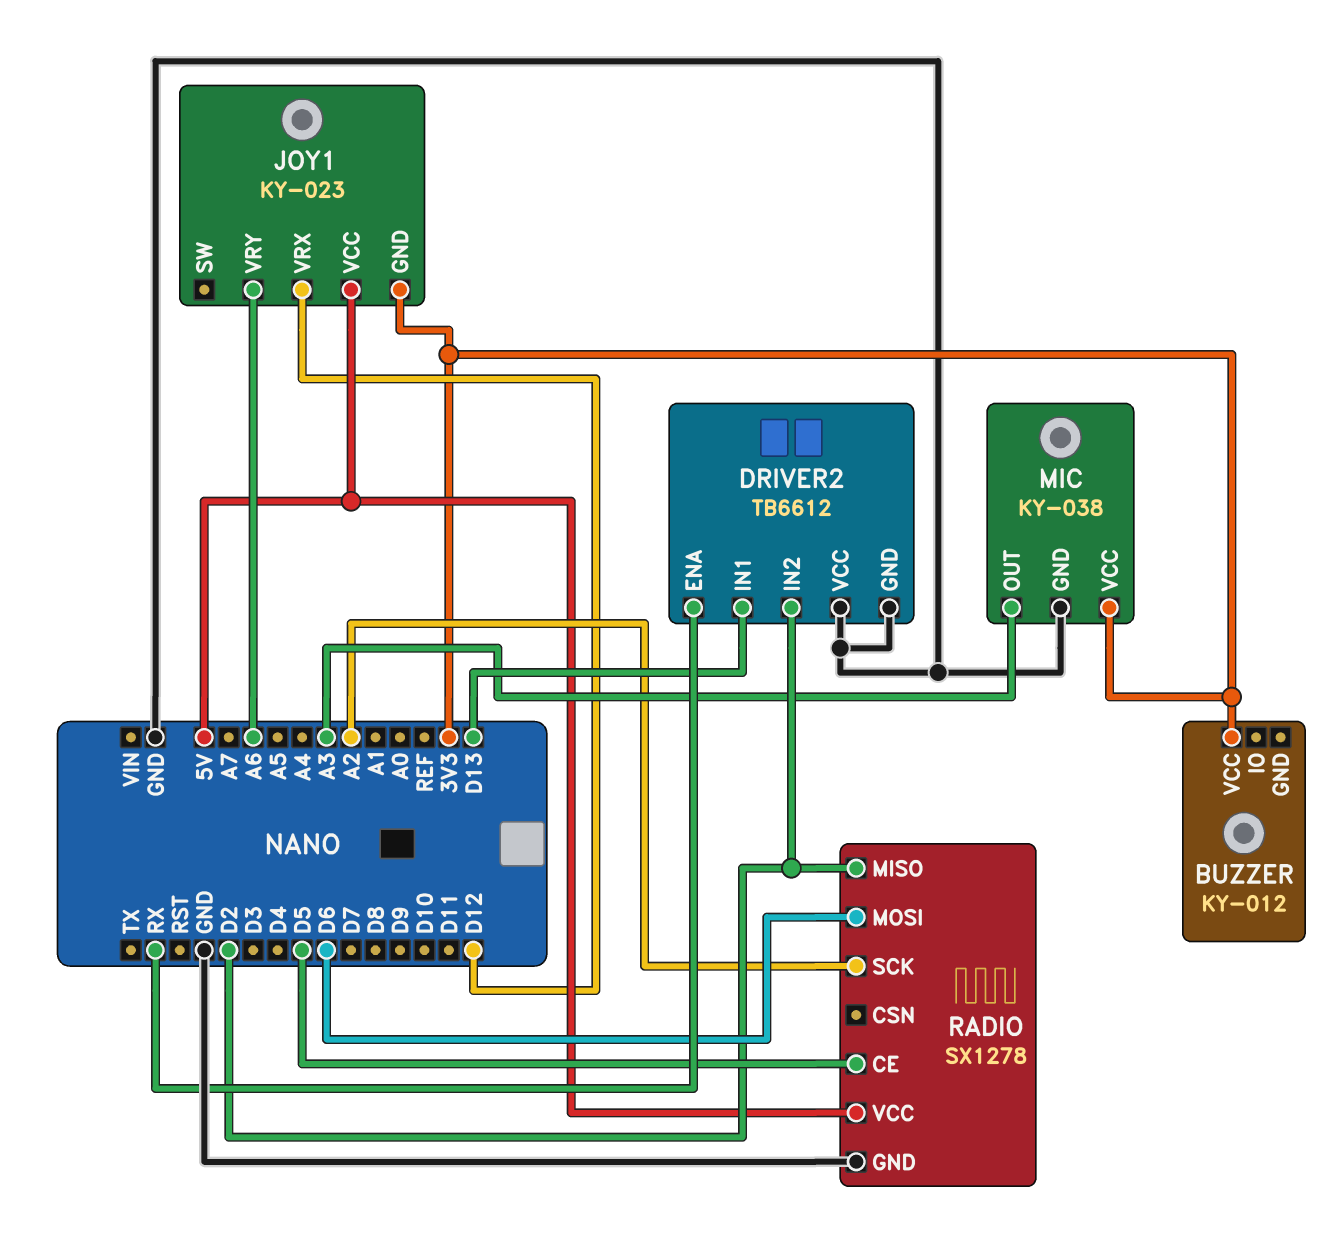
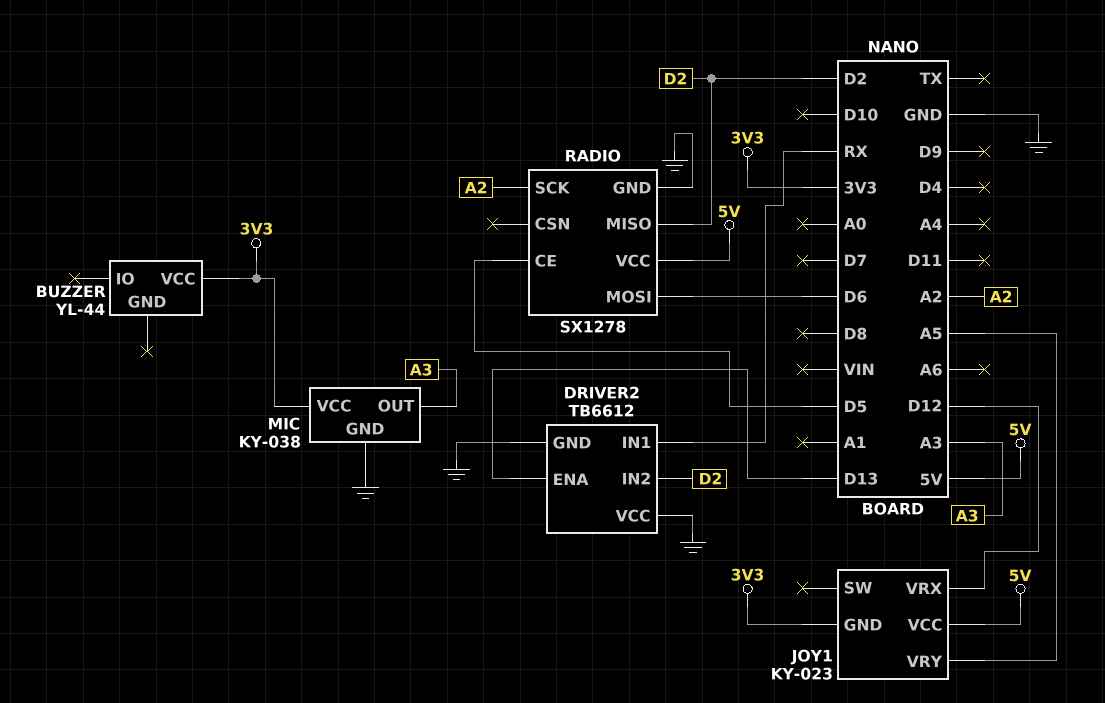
BUZZER: KY-012 -> YL-44
DRIVER2 pin ENA: RX -> D13
DRIVER2 pin IN1: D13 -> RX
JOY1 pin VRY: A6 -> A5

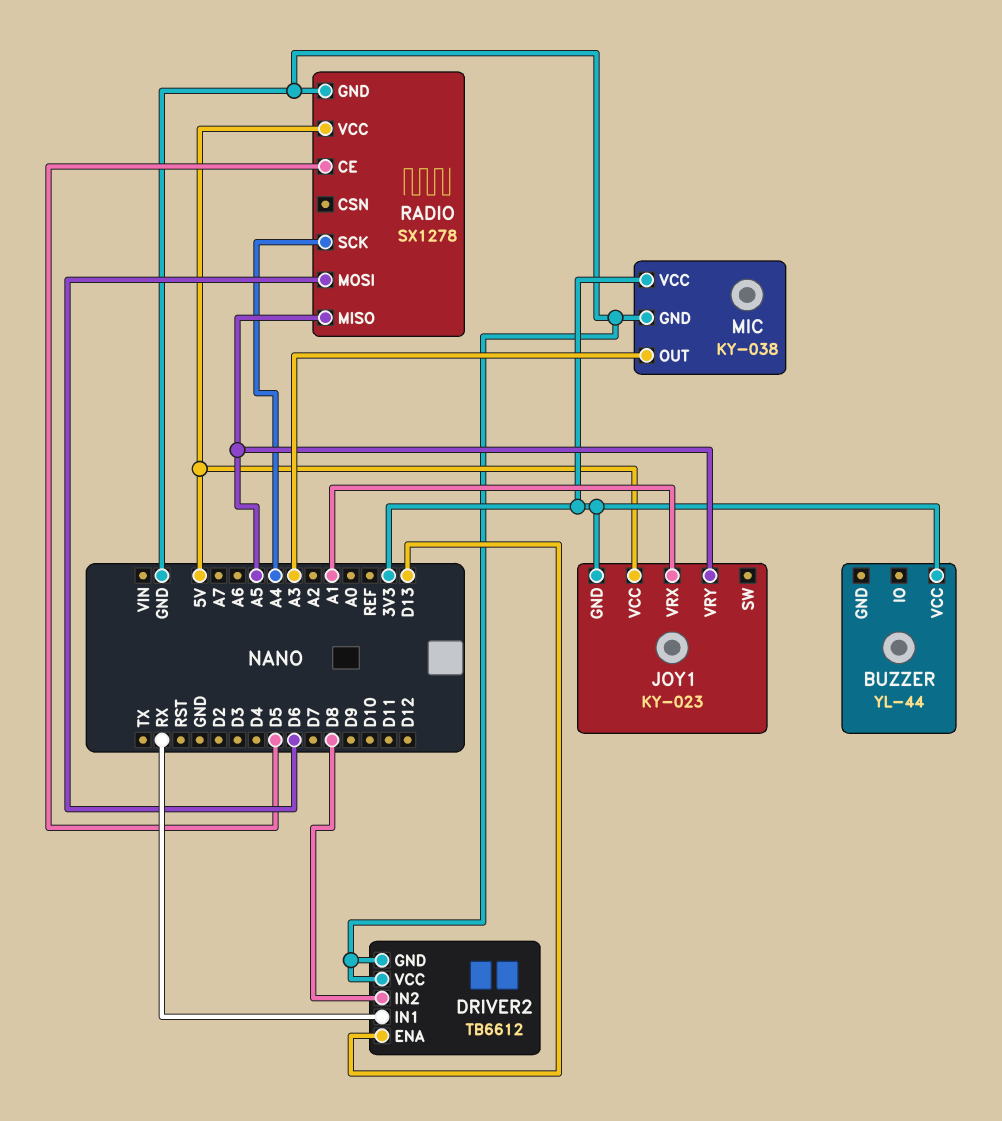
DRIVER2 pin IN2: D2 -> D8
JOY1 pin VRX: D12 -> A1
RADIO pin MISO: D2 -> A5
RADIO pin SCK: A2 -> A4

